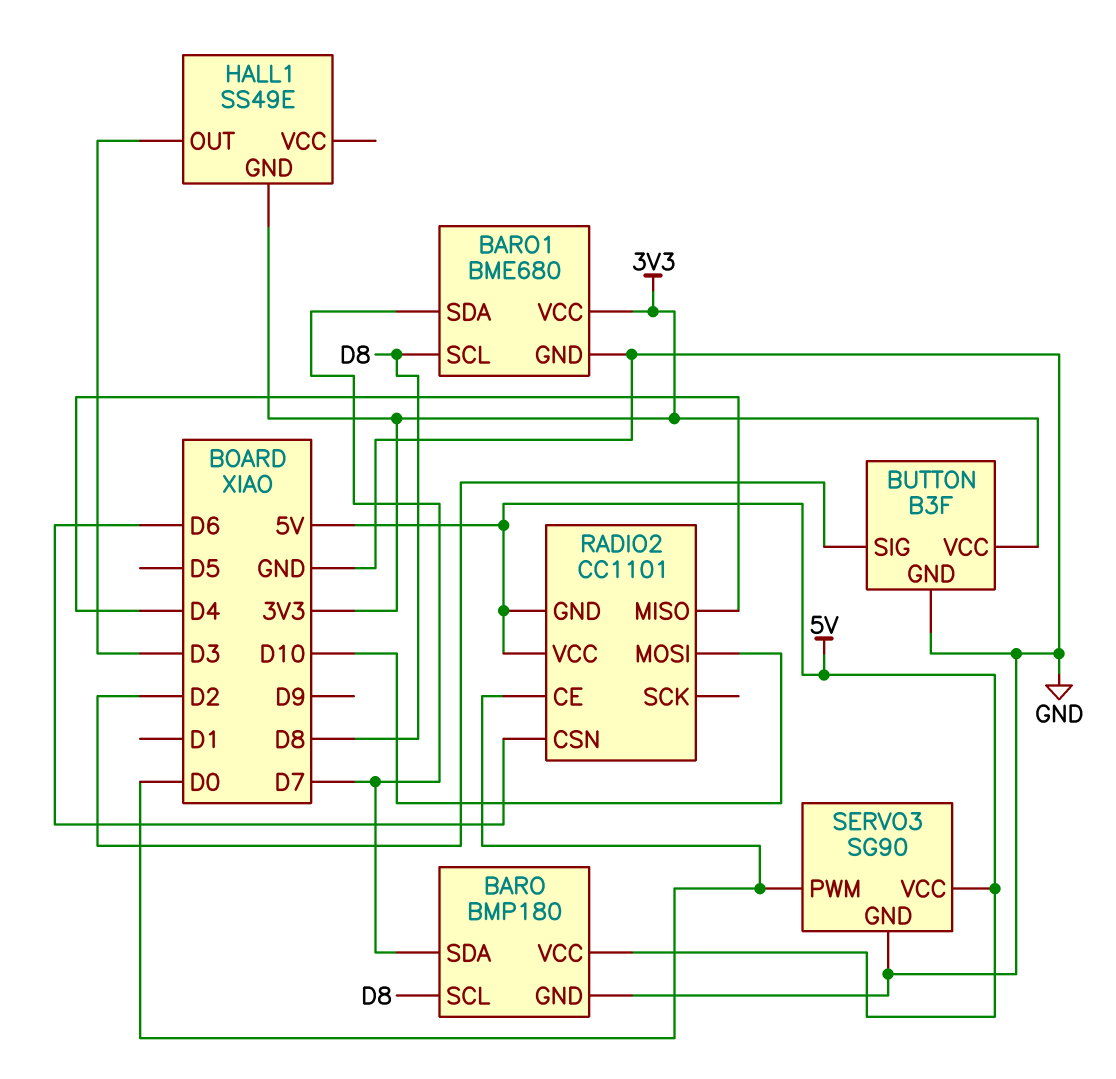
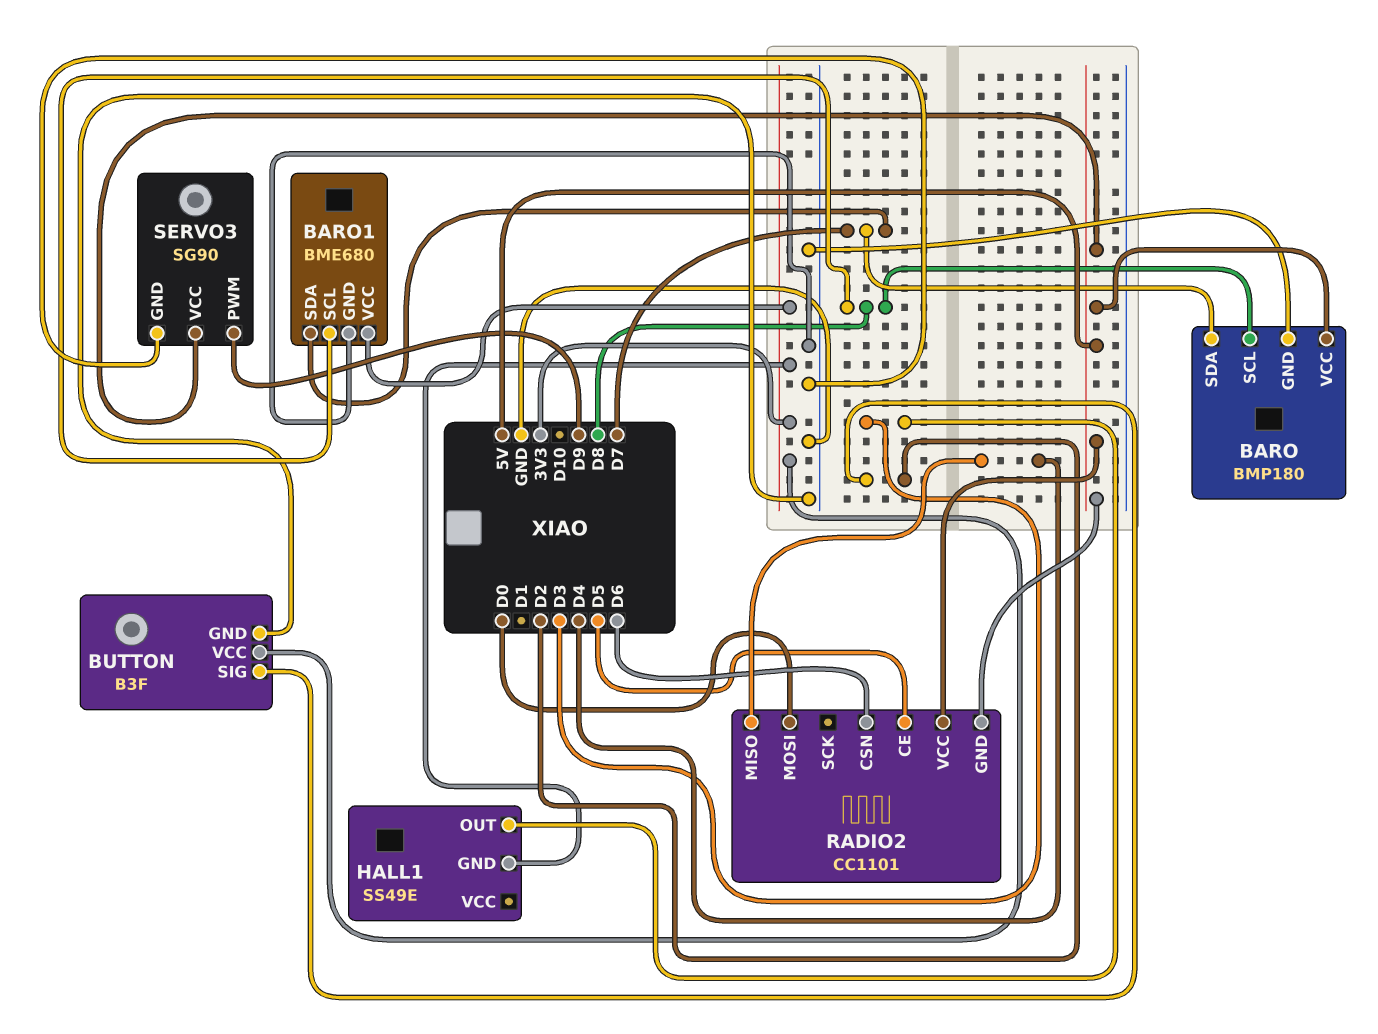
RADIO2 pin CE: D0 -> D5
RADIO2 pin MOSI: D10 -> D0
SERVO3 pin PWM: D0 -> D9

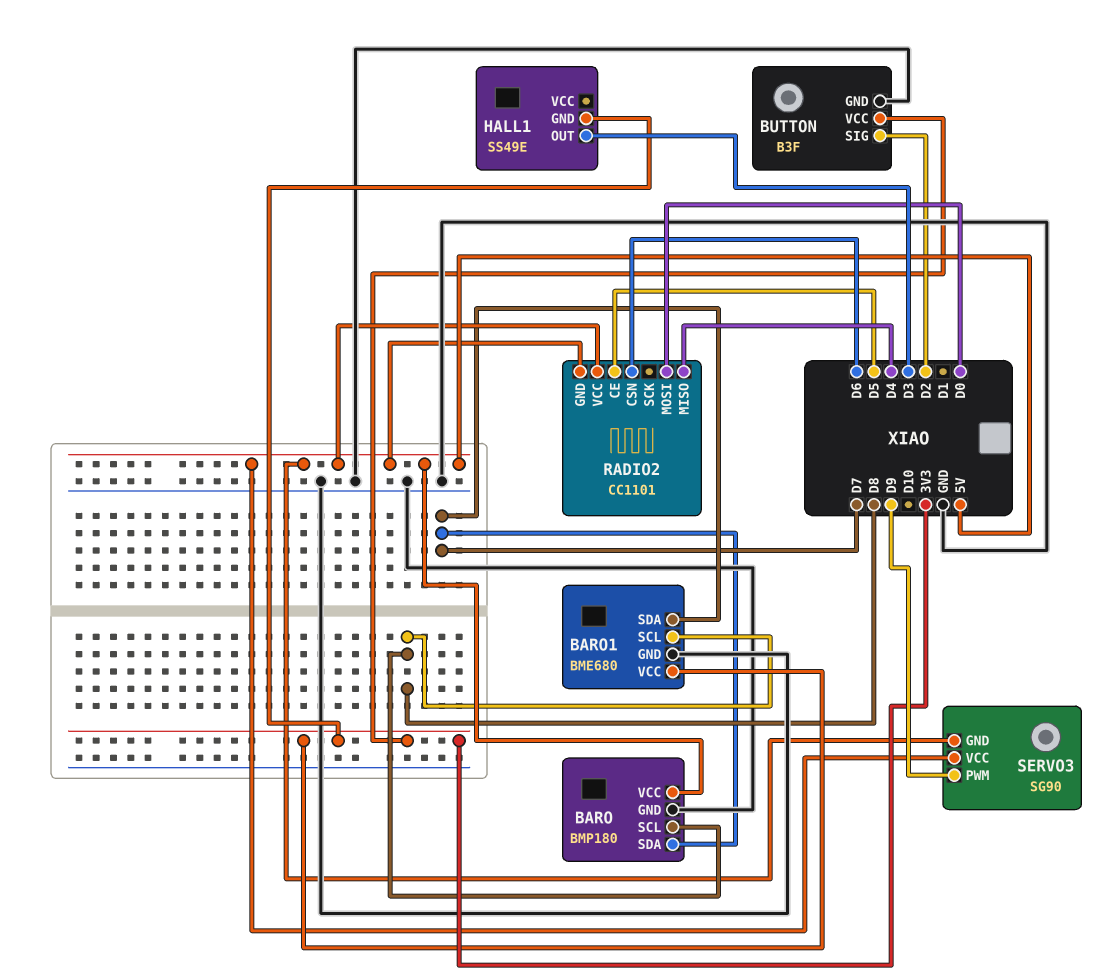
SERVO3 pin GND: GND -> 5V

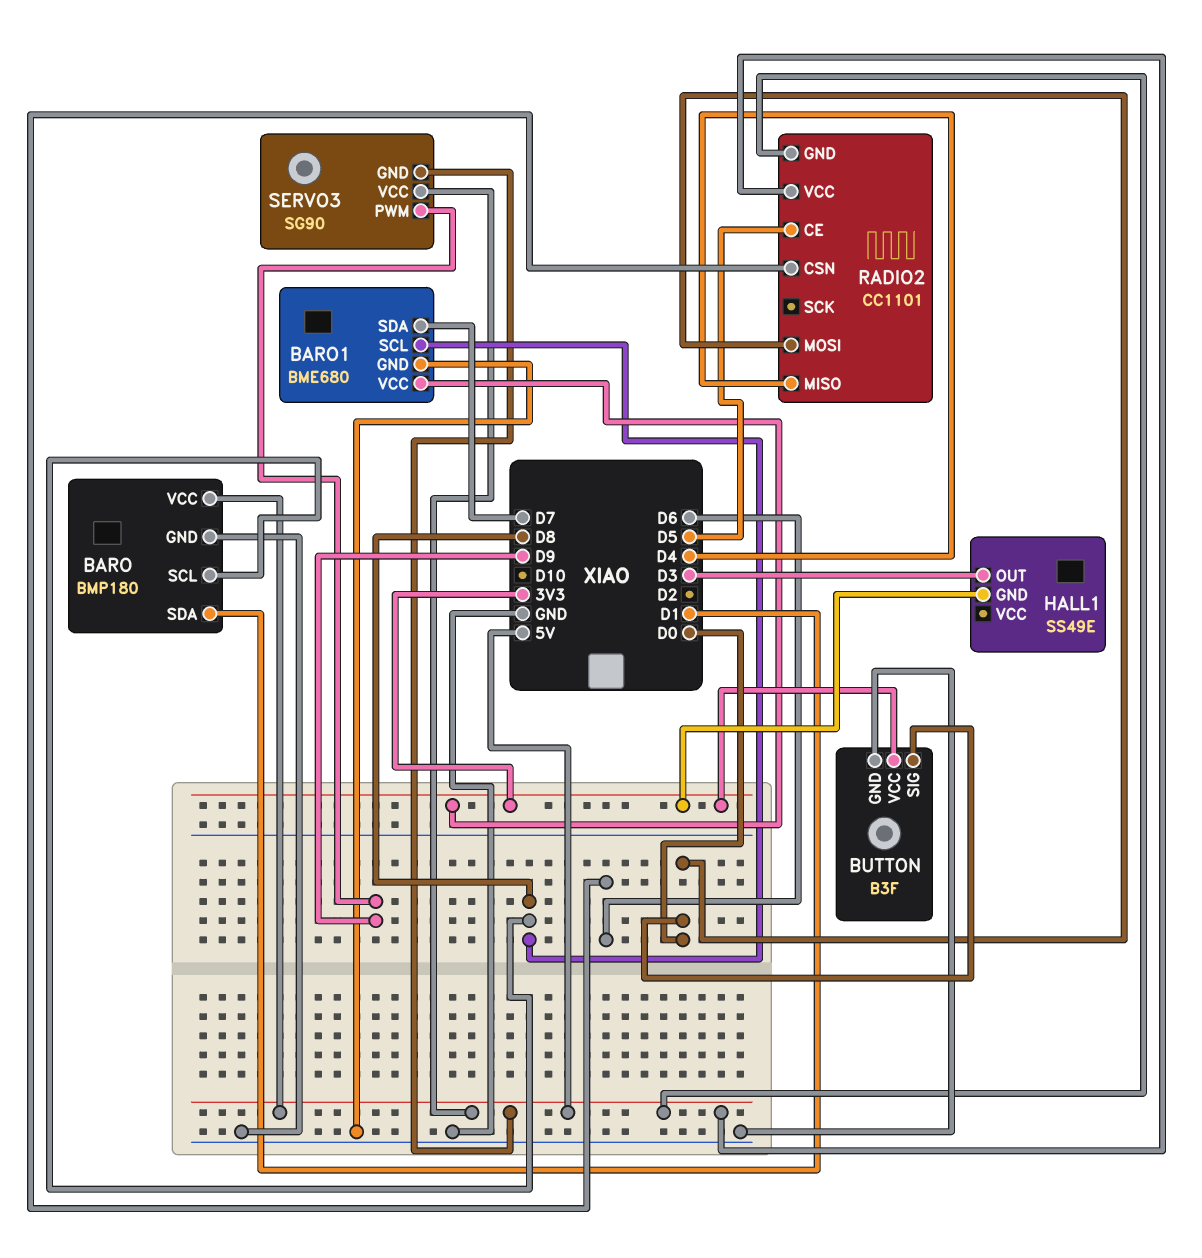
BARO pin SDA: D7 -> D1
BUTTON pin SIG: D2 -> D0

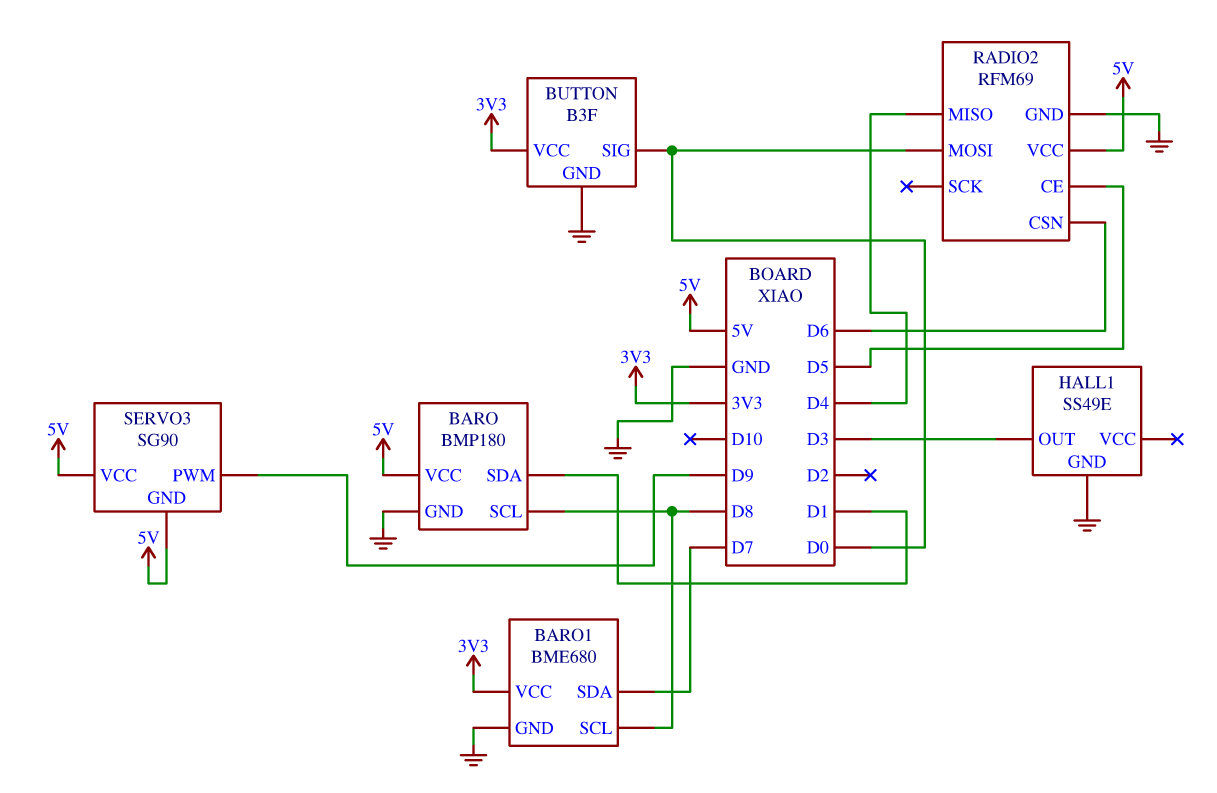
HALL1 pin GND: 3V3 -> GND
RADIO2: CC1101 -> RFM69
RADIO2 pin GND: 5V -> GND

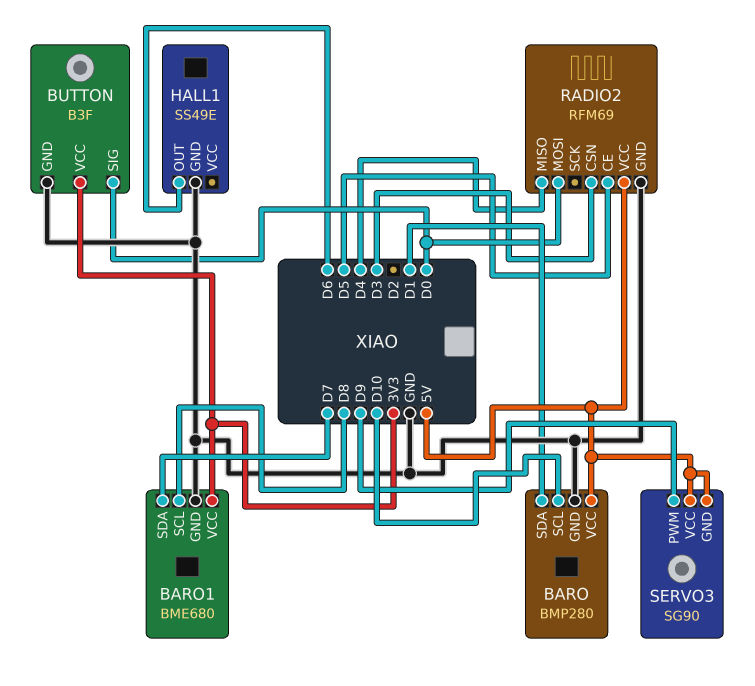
BARO: BMP180 -> BMP280
BARO pin SCL: D8 -> D10
HALL1 pin OUT: D3 -> D6
RADIO2 pin CSN: D6 -> D3

